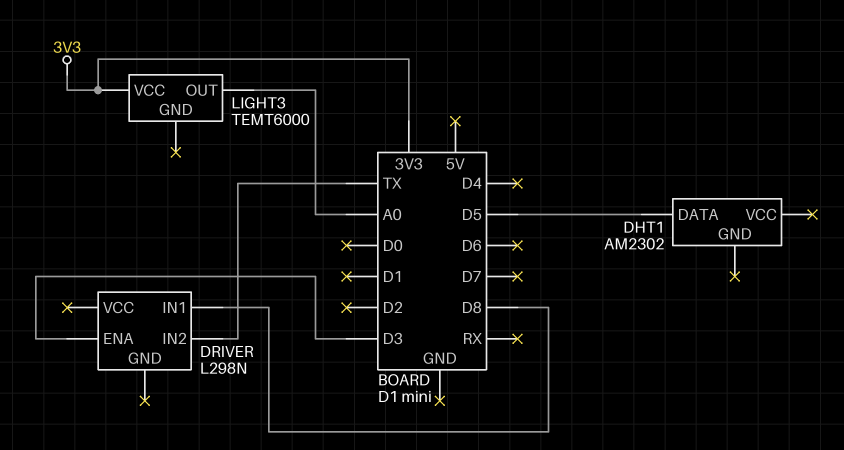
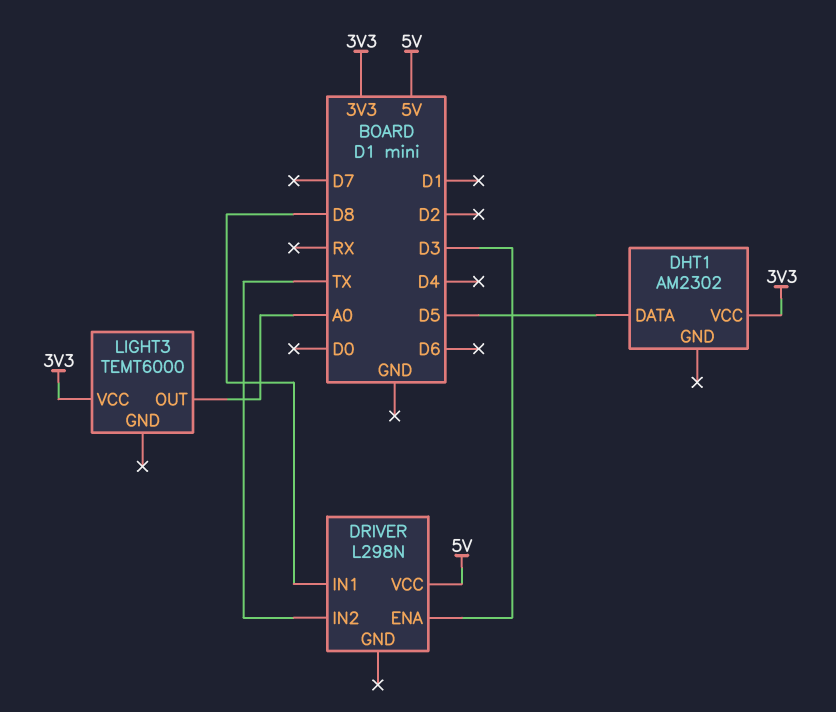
DHT1 pin VCC: none -> 3V3
DRIVER pin VCC: none -> 5V

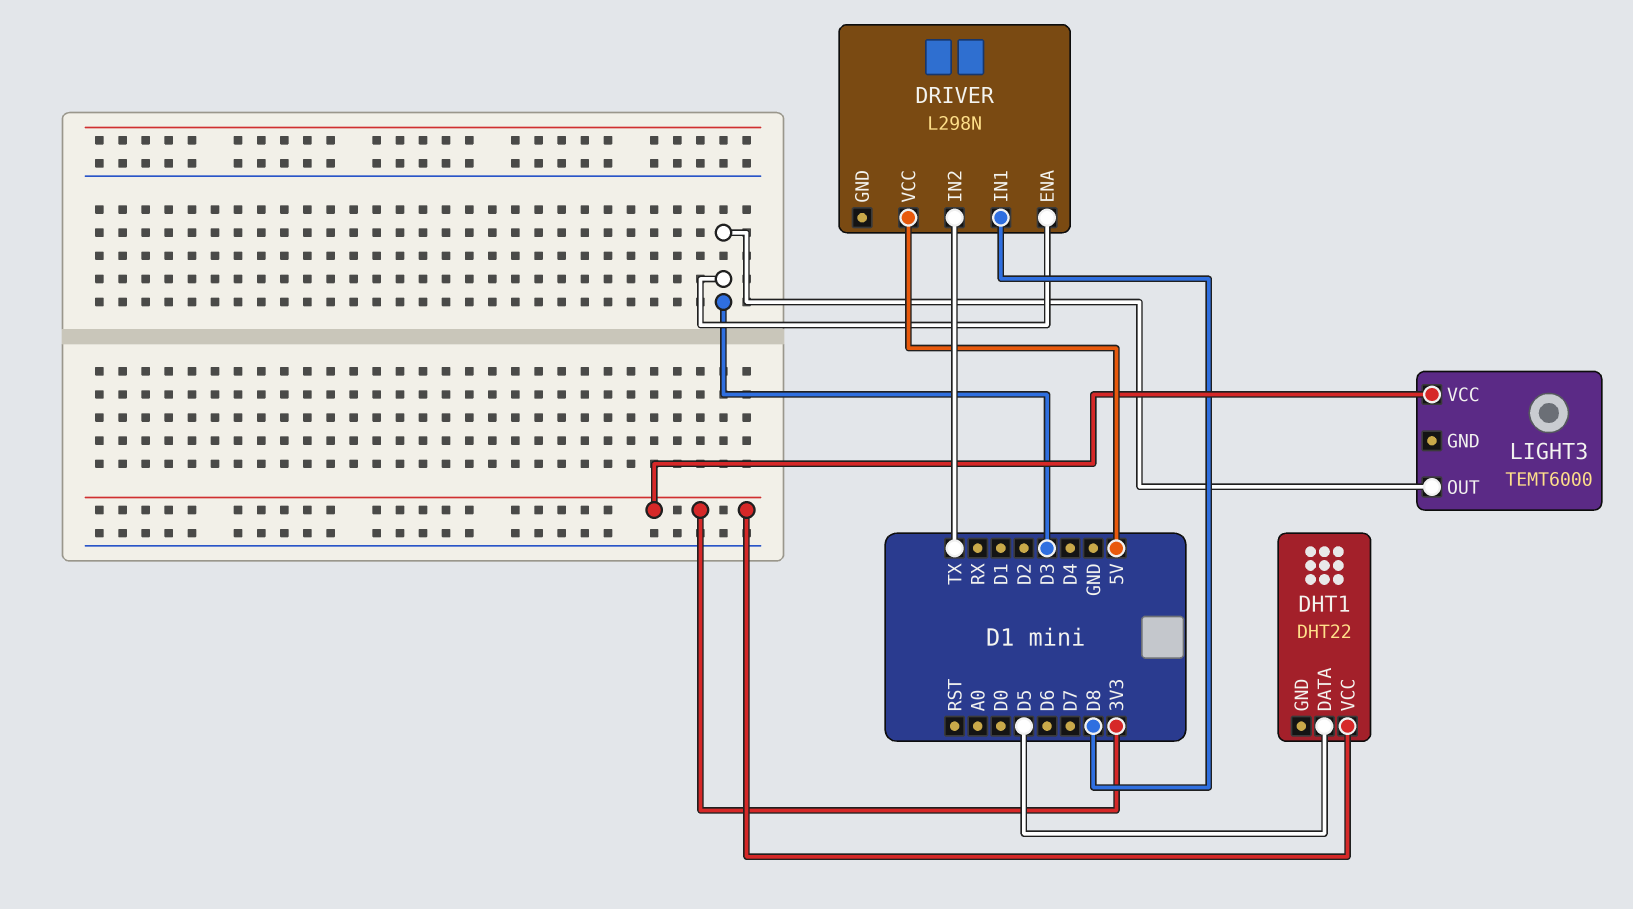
DHT1: AM2302 -> DHT22
LIGHT3 pin OUT: A0 -> D3

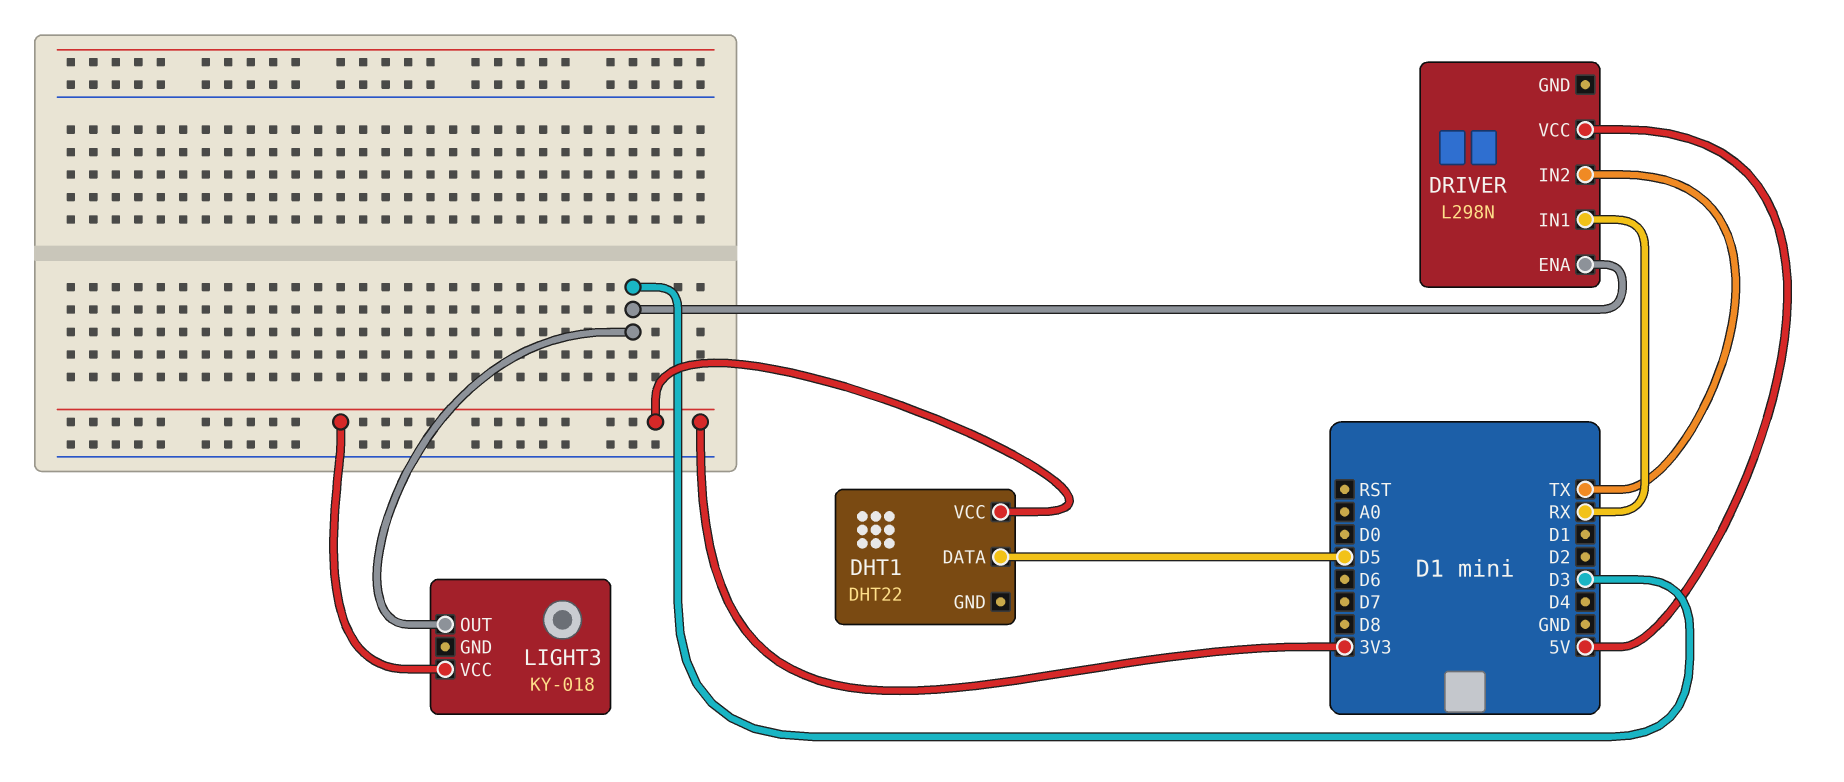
DRIVER pin IN1: D8 -> RX
LIGHT3: TEMT6000 -> KY-018

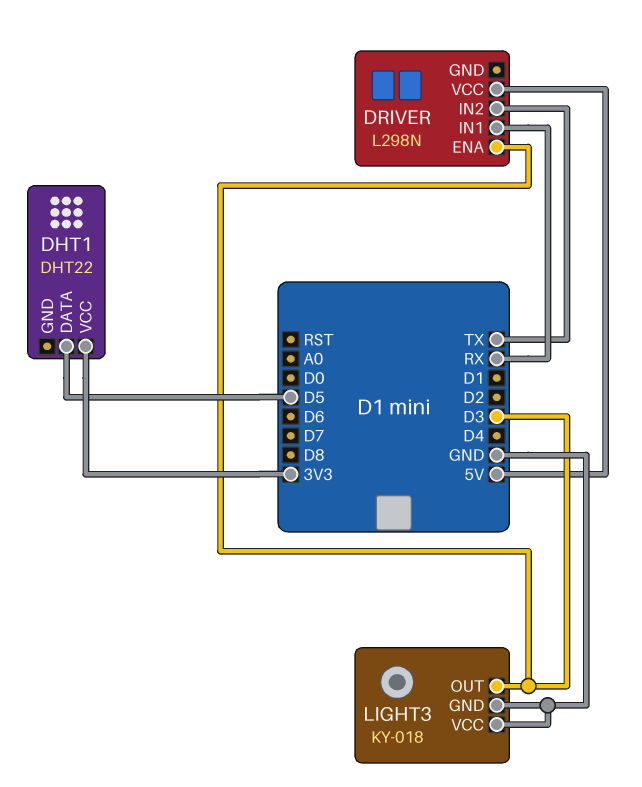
LIGHT3 pin GND: none -> GND
LIGHT3 pin VCC: 3V3 -> GND

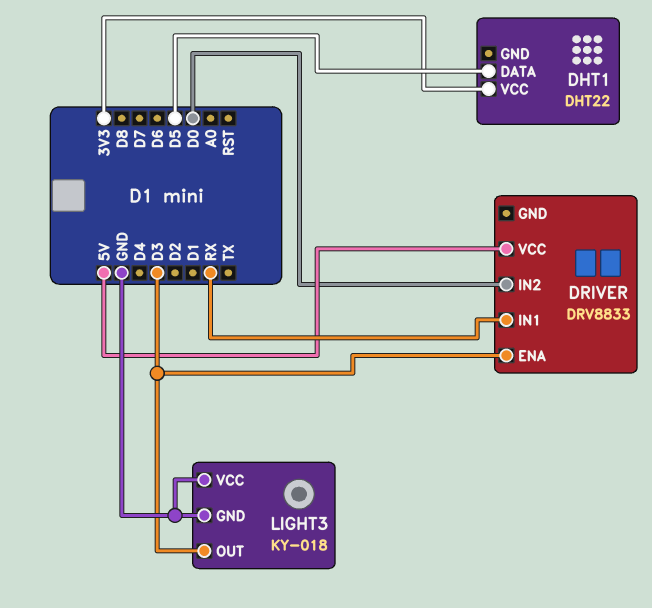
DRIVER: L298N -> DRV8833
DRIVER pin IN2: TX -> D0

